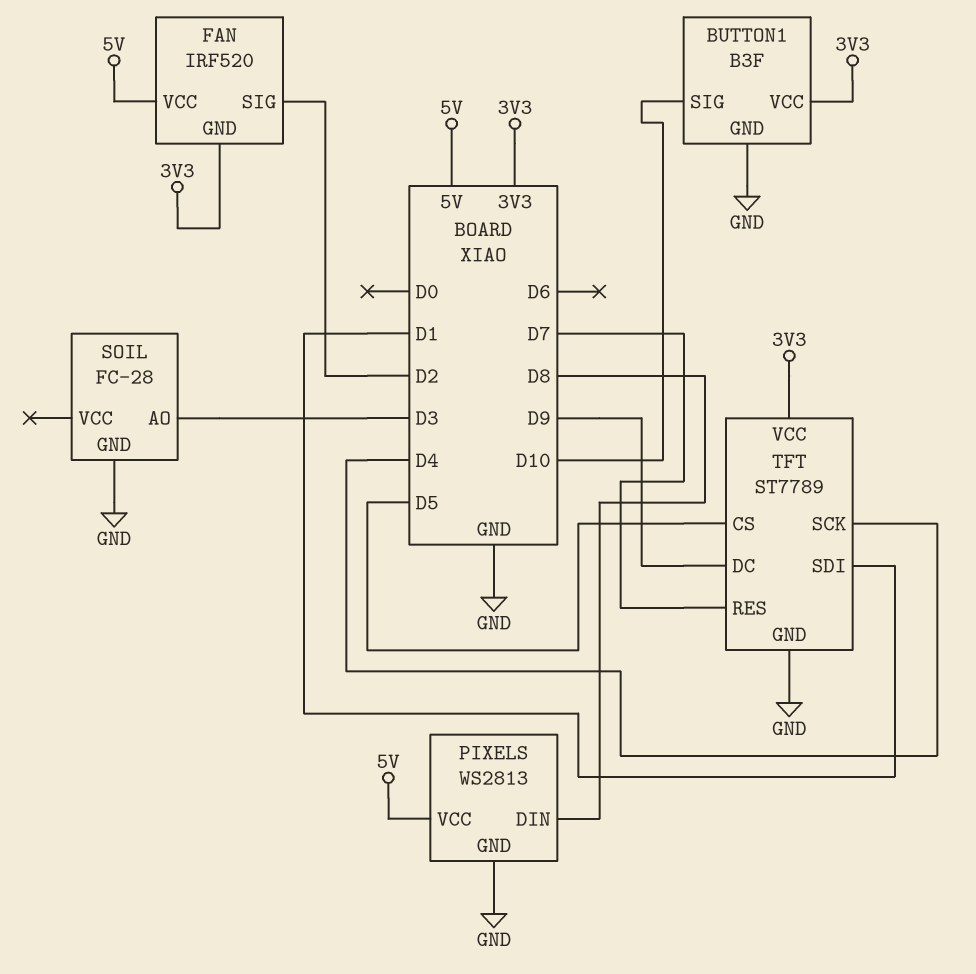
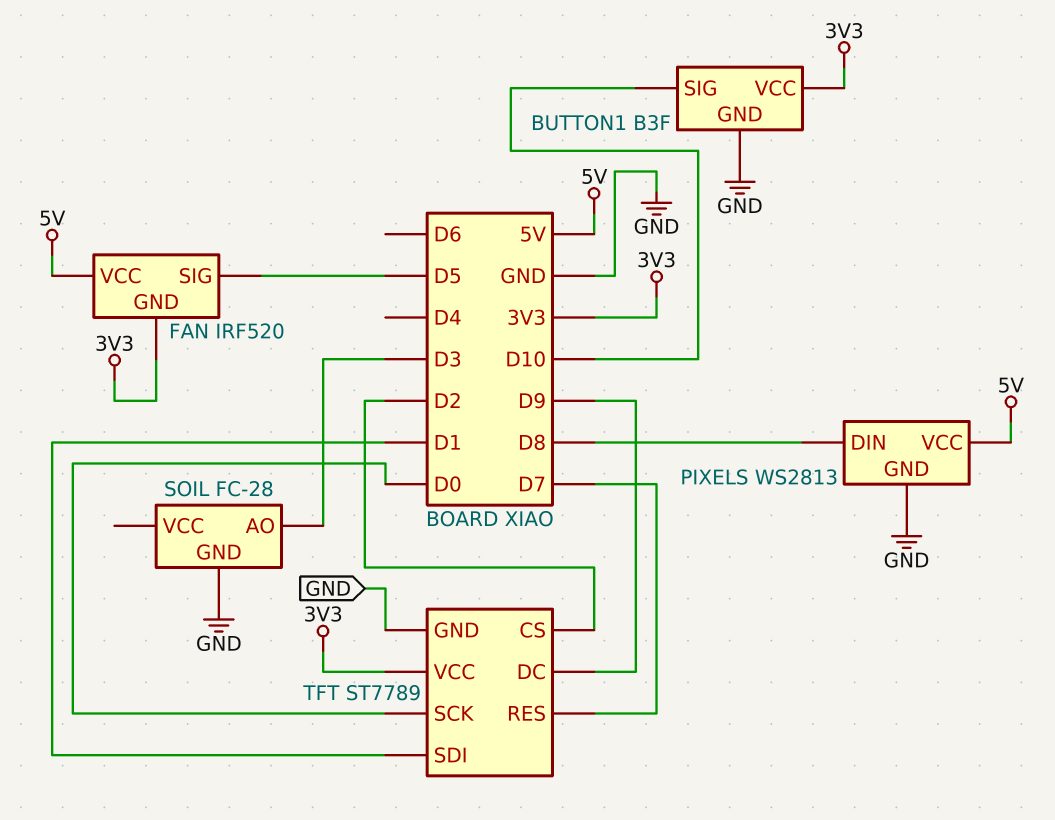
FAN pin SIG: D2 -> D5
TFT pin CS: D5 -> D2
TFT pin SCK: D4 -> D0

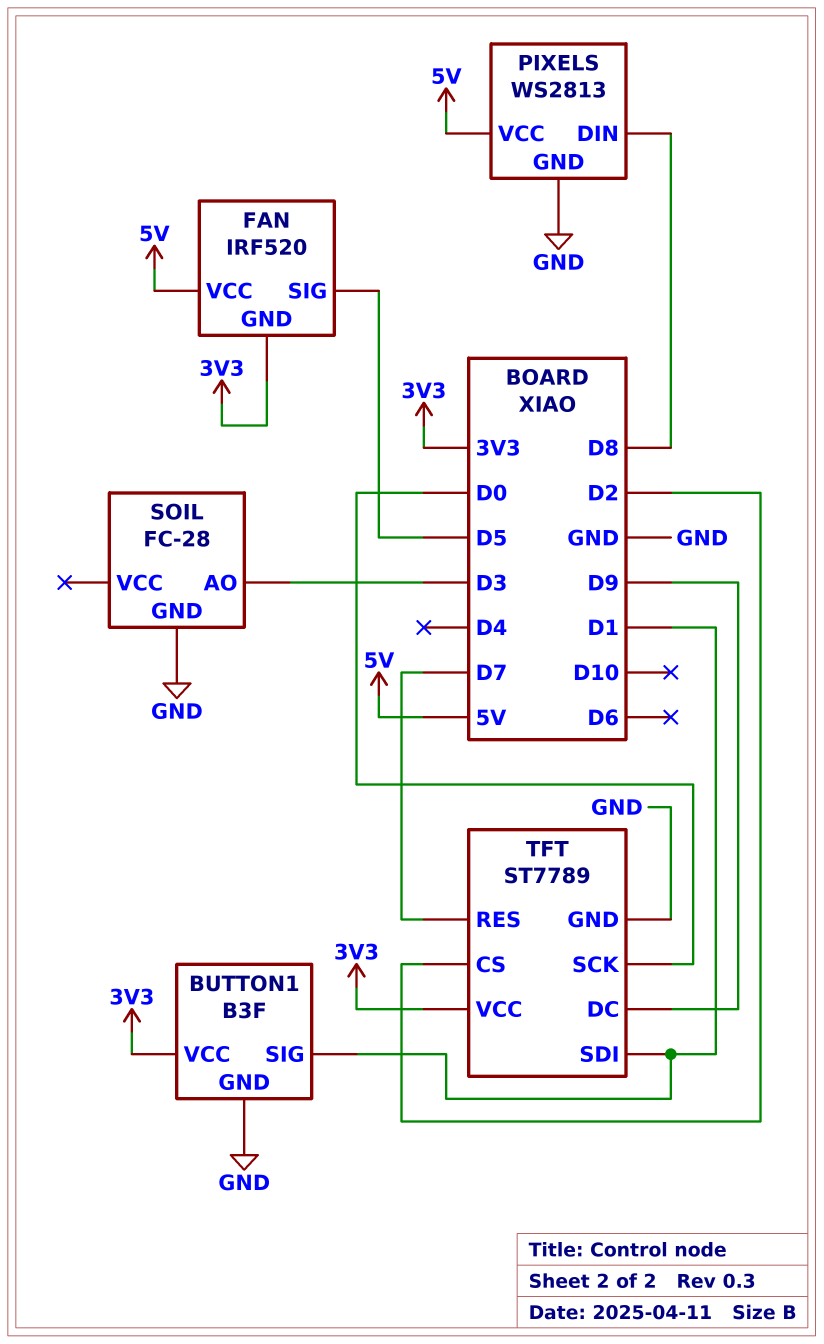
BUTTON1 pin SIG: D10 -> D1

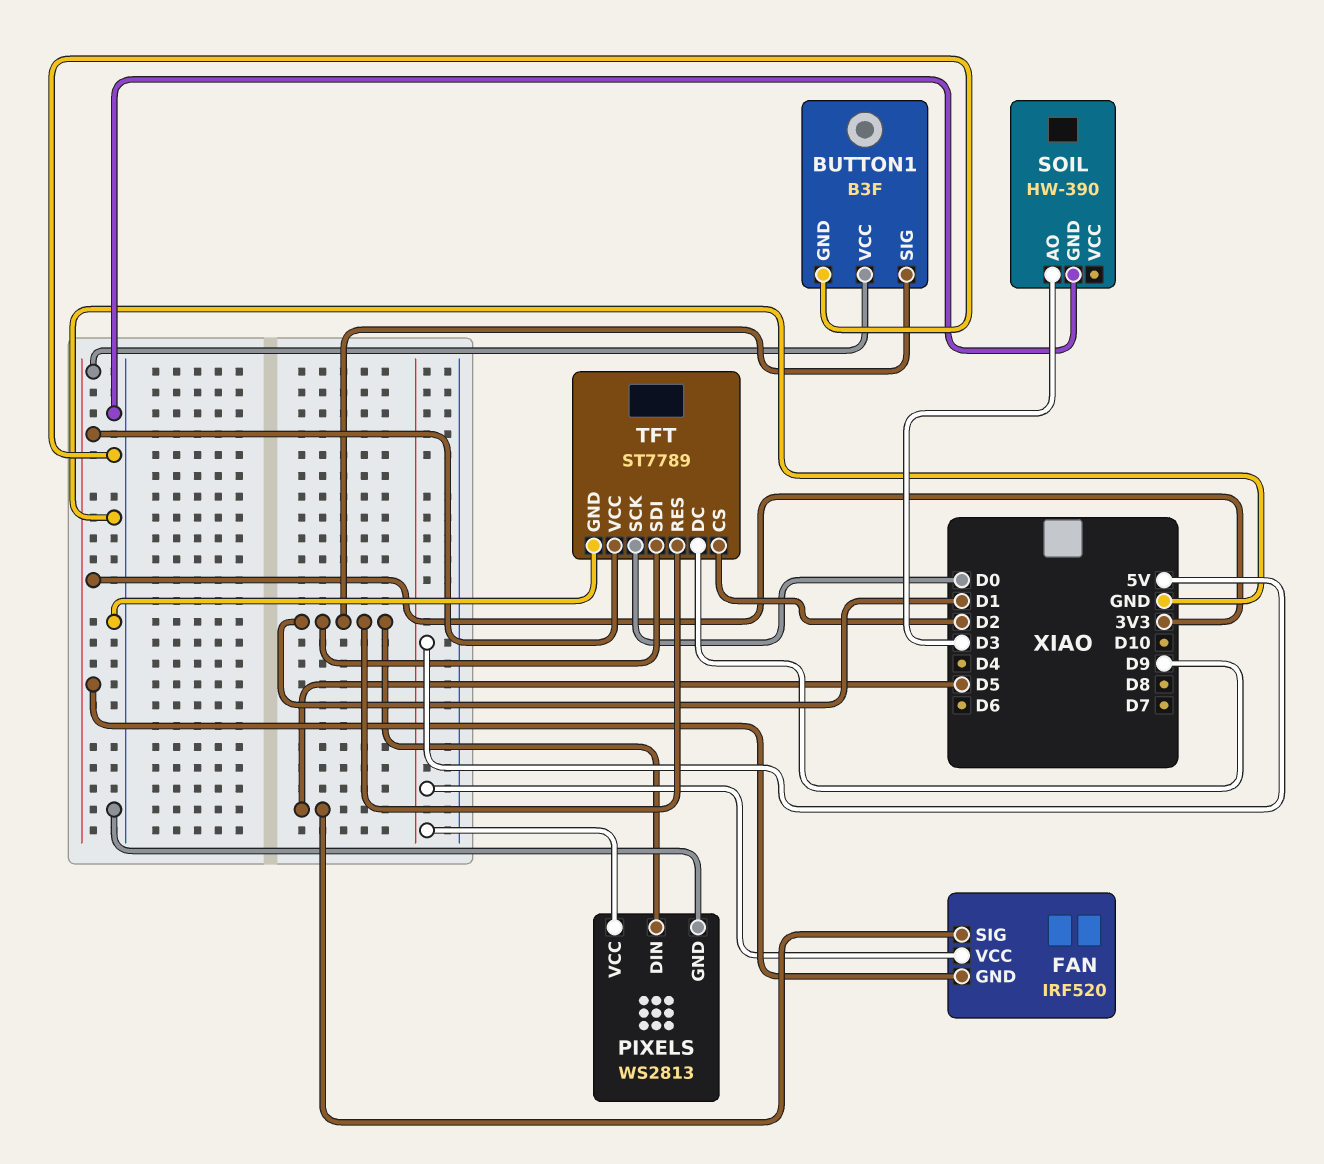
PIXELS pin DIN: D8 -> D1
SOIL: FC-28 -> HW-390
TFT pin RES: D7 -> D1

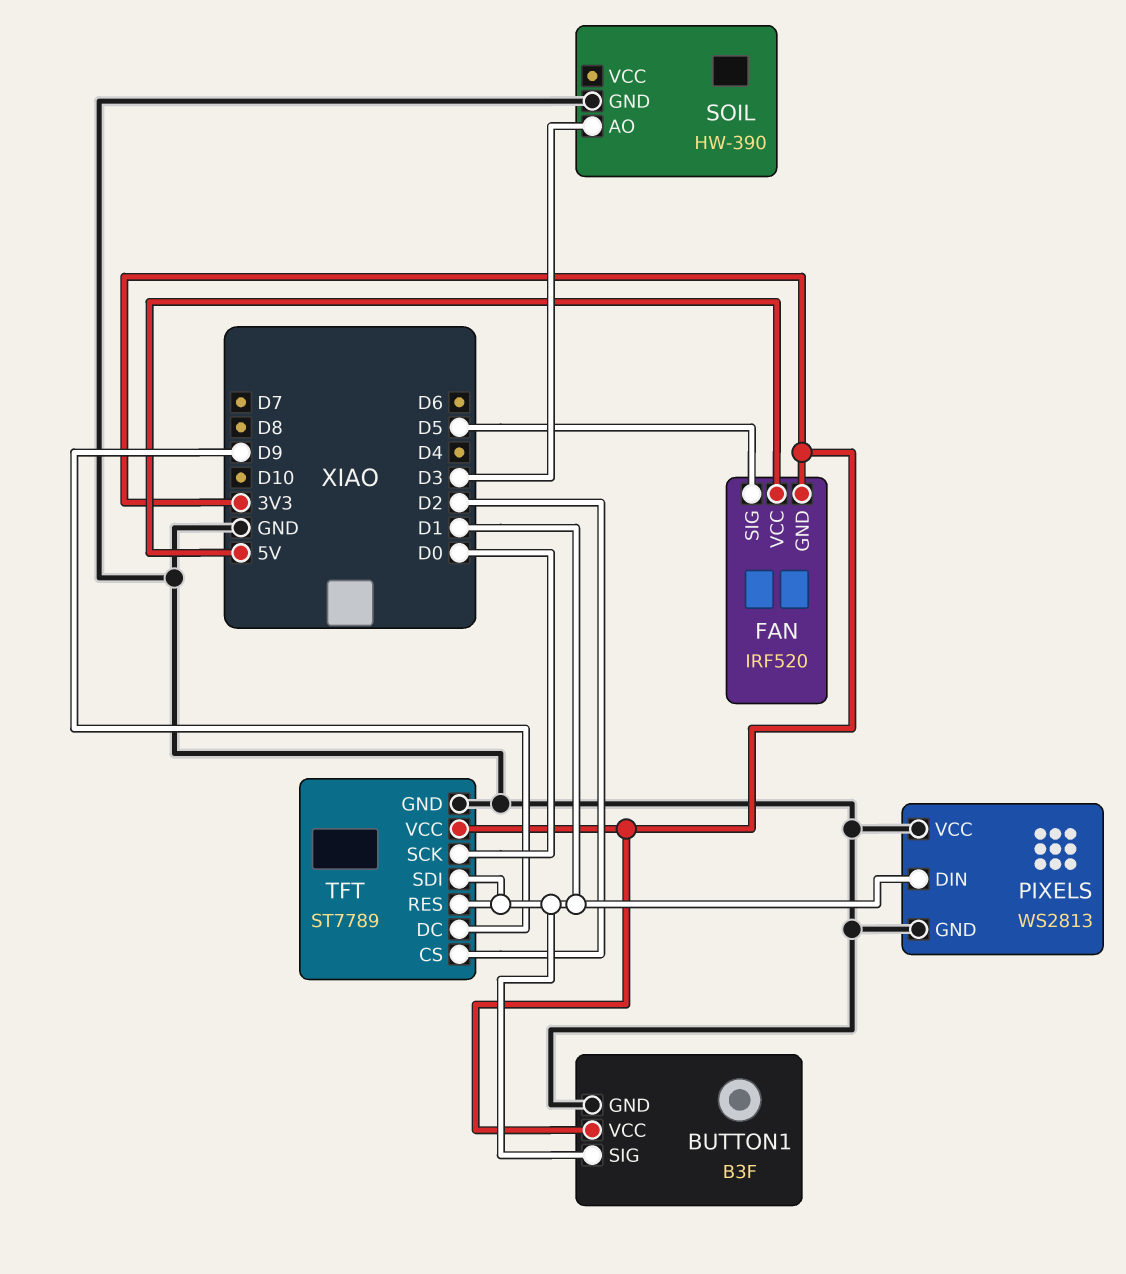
PIXELS pin VCC: 5V -> GND

